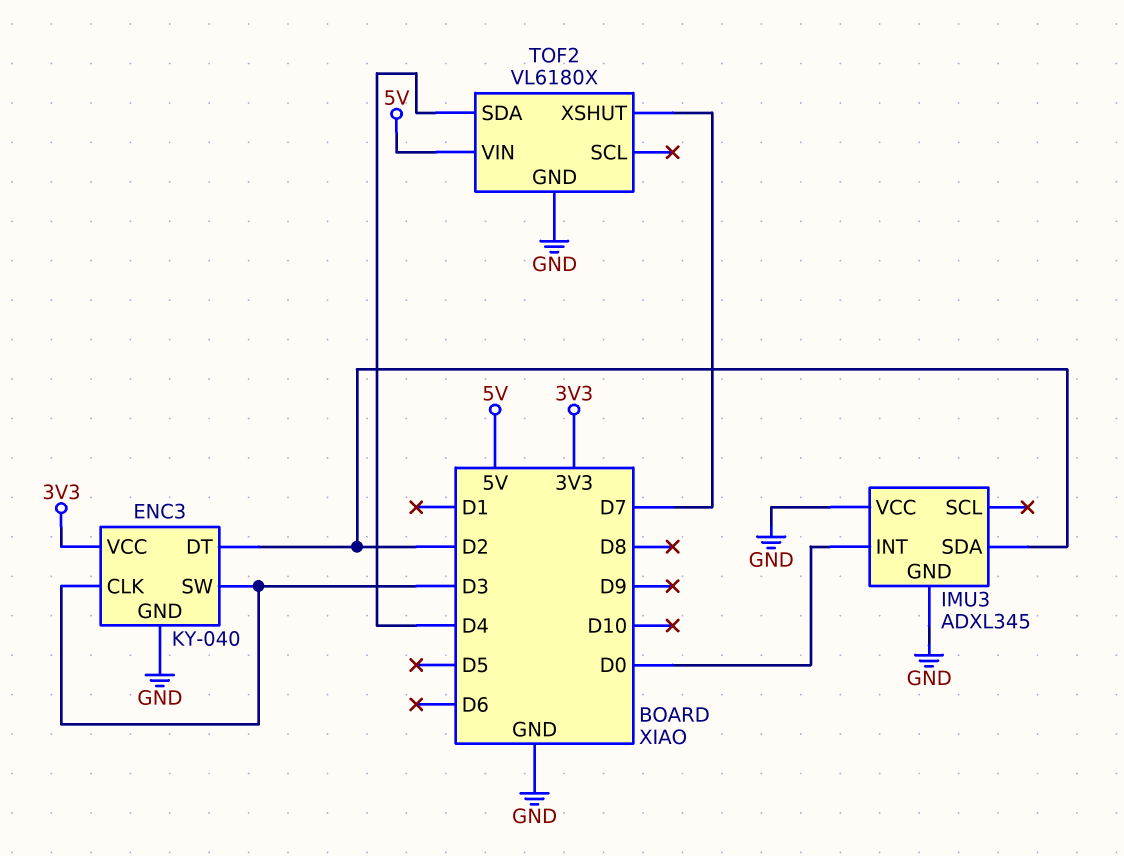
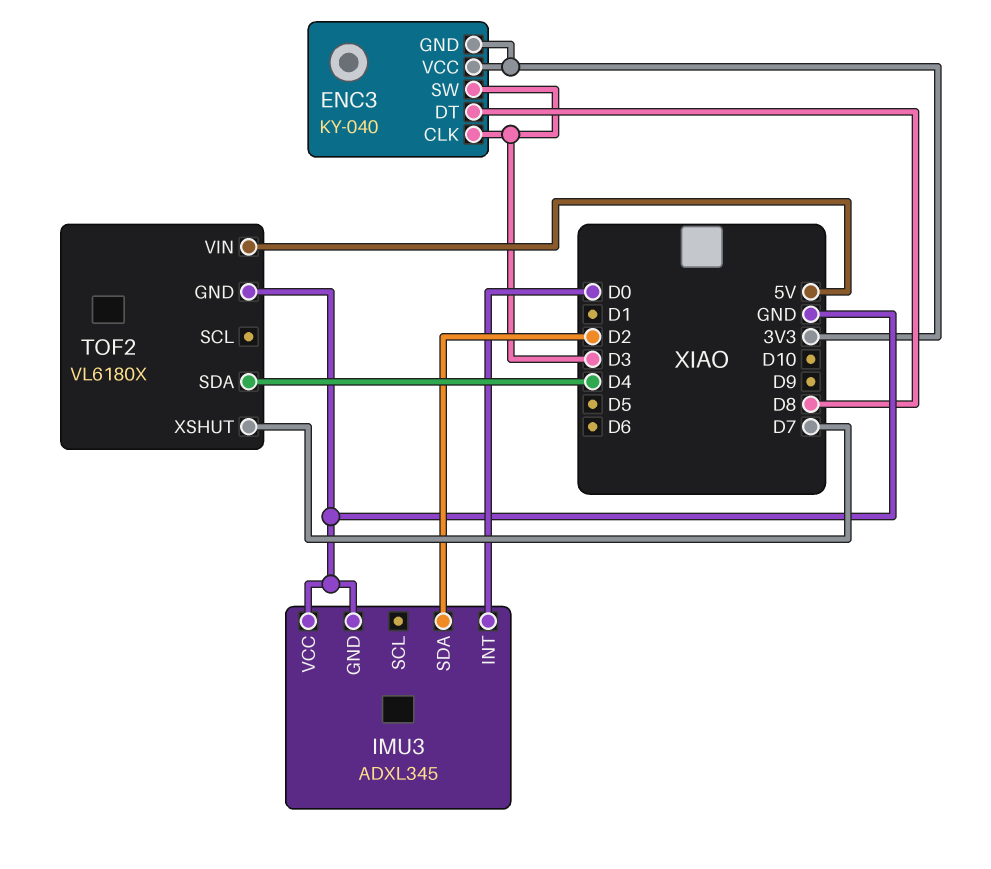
ENC3 pin DT: D2 -> D8
ENC3 pin GND: GND -> 3V3

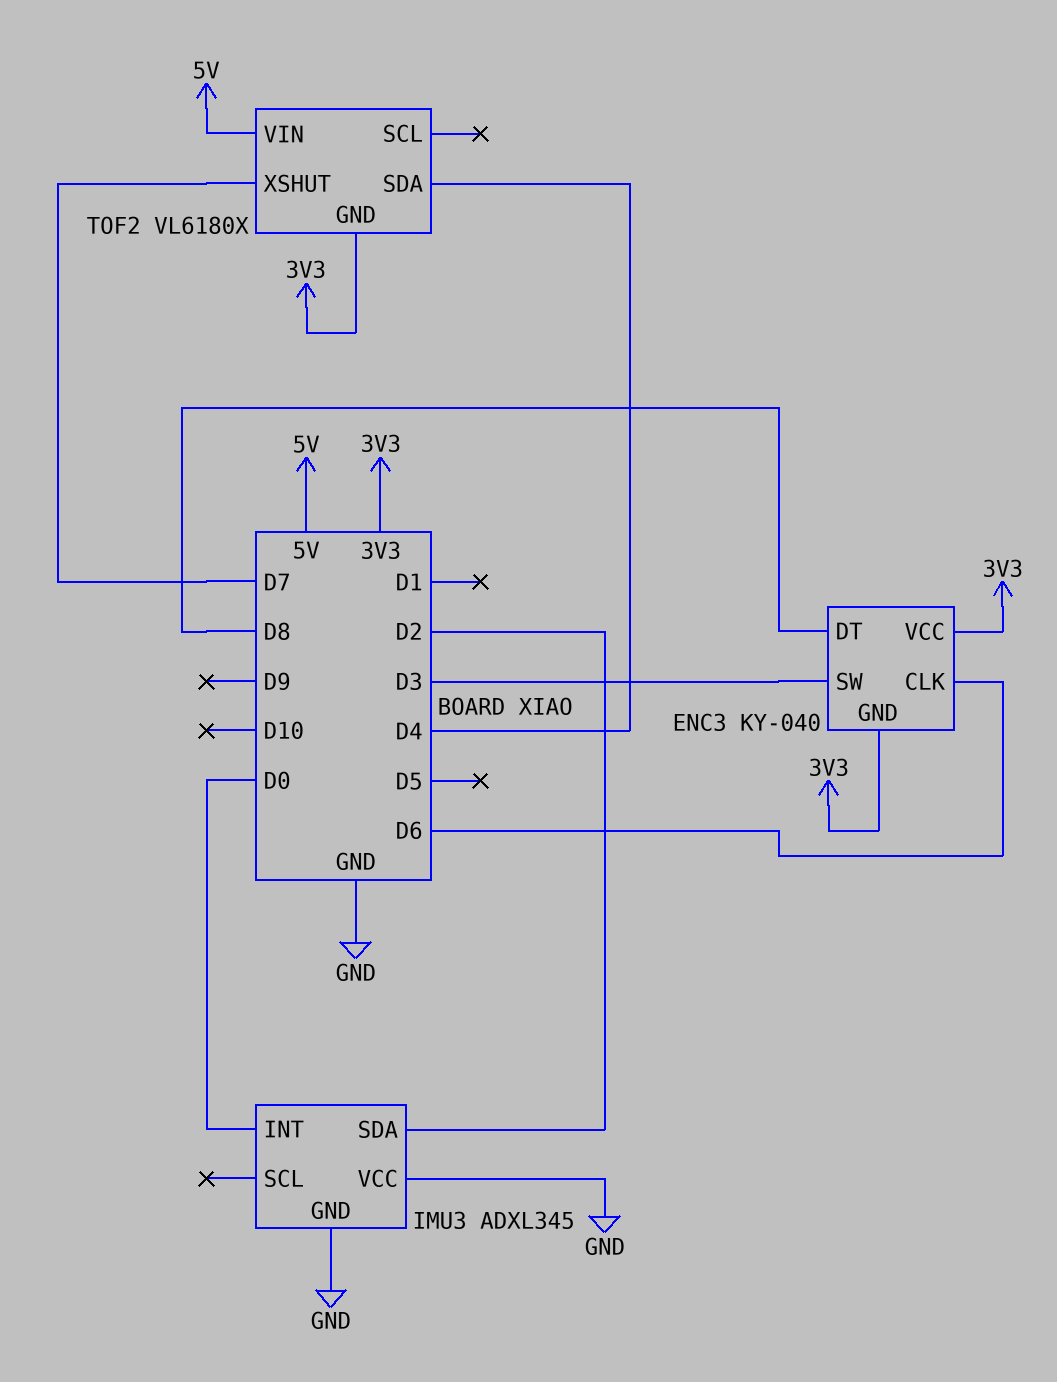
ENC3 pin CLK: D3 -> D6
TOF2 pin GND: GND -> 3V3

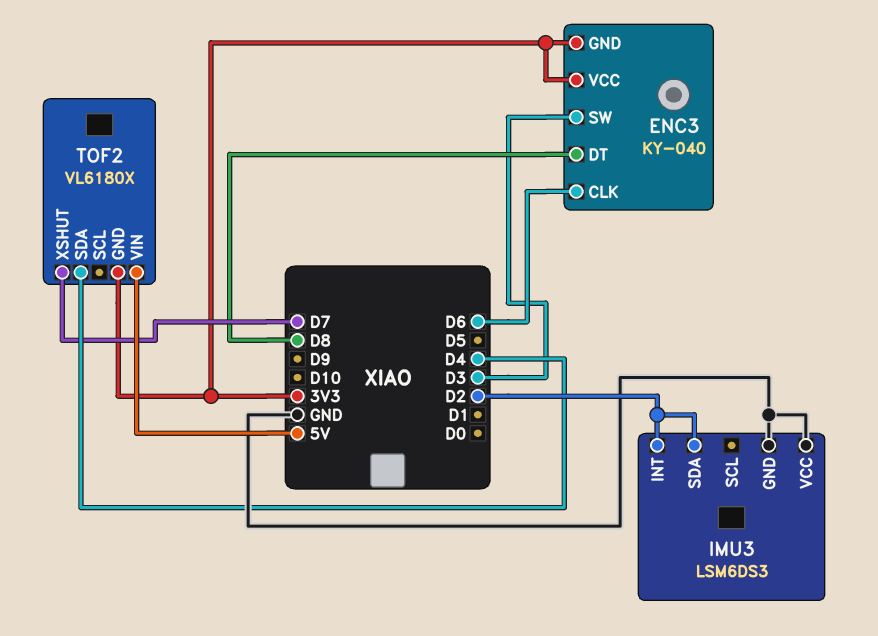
IMU3: ADXL345 -> LSM6DS3
IMU3 pin INT: D0 -> D2

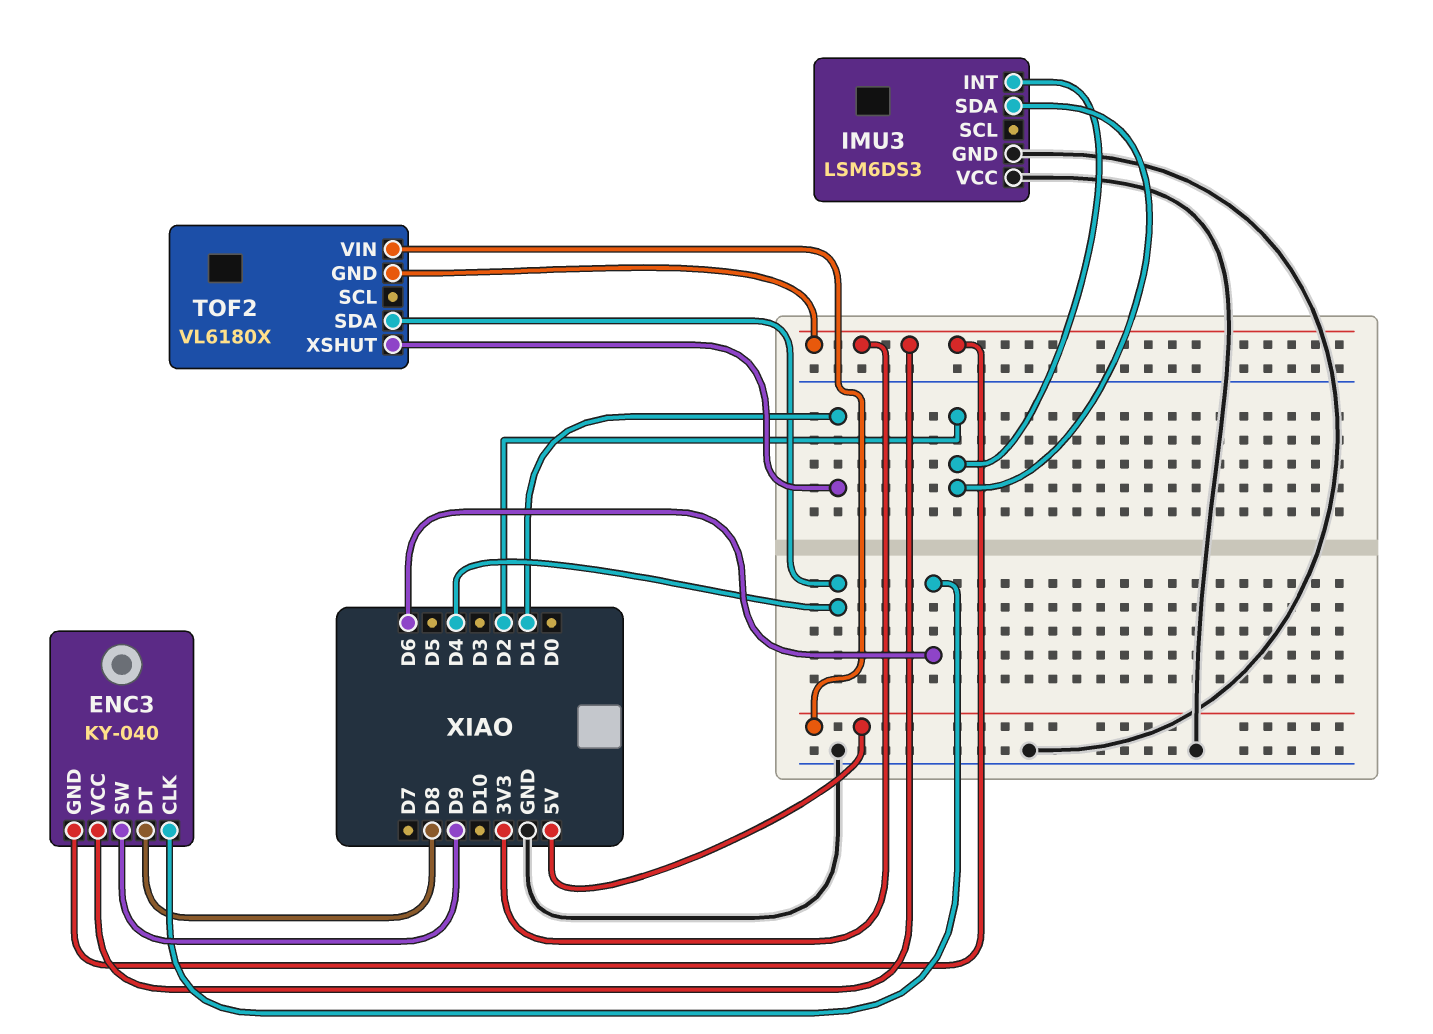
ENC3 pin SW: D3 -> D9
TOF2 pin XSHUT: D7 -> D1

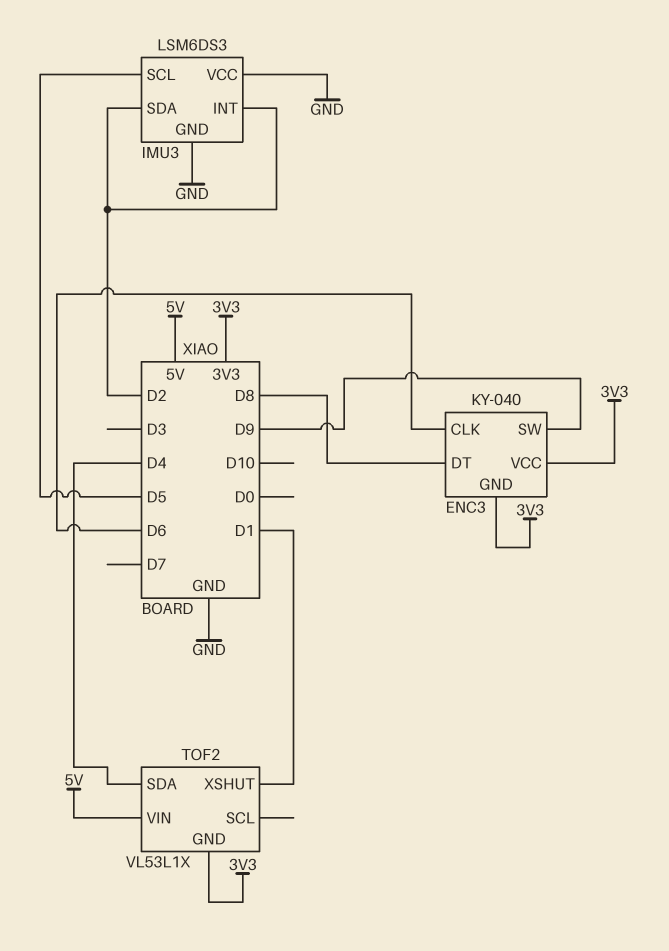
IMU3 pin SCL: none -> D5
TOF2: VL6180X -> VL53L1X

